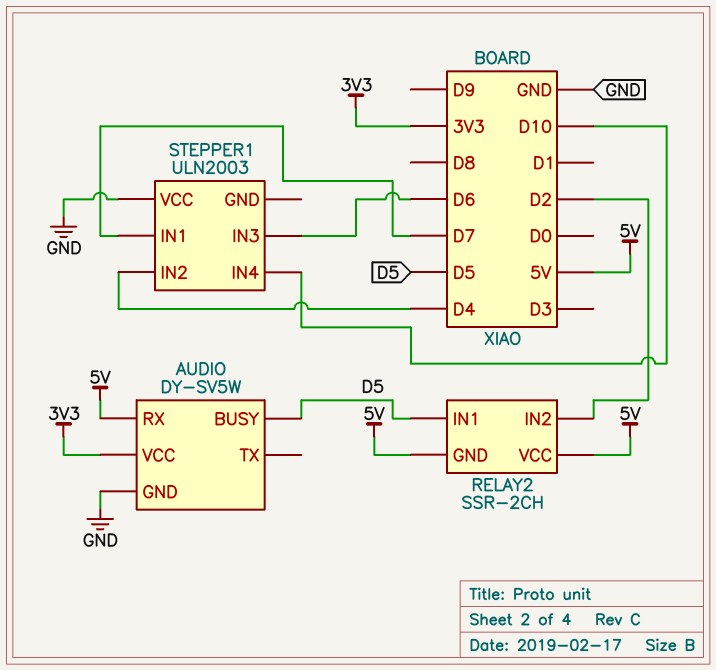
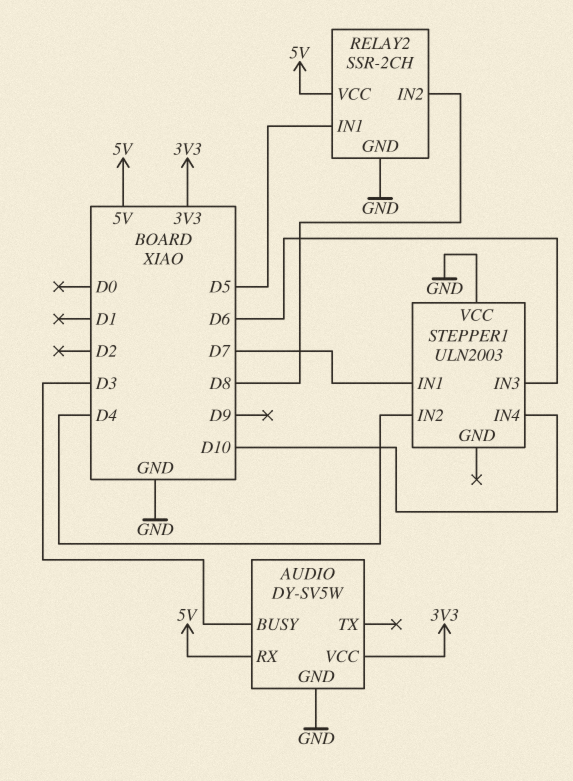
AUDIO pin BUSY: D5 -> D3
RELAY2 pin GND: 5V -> GND
RELAY2 pin IN2: D2 -> D8

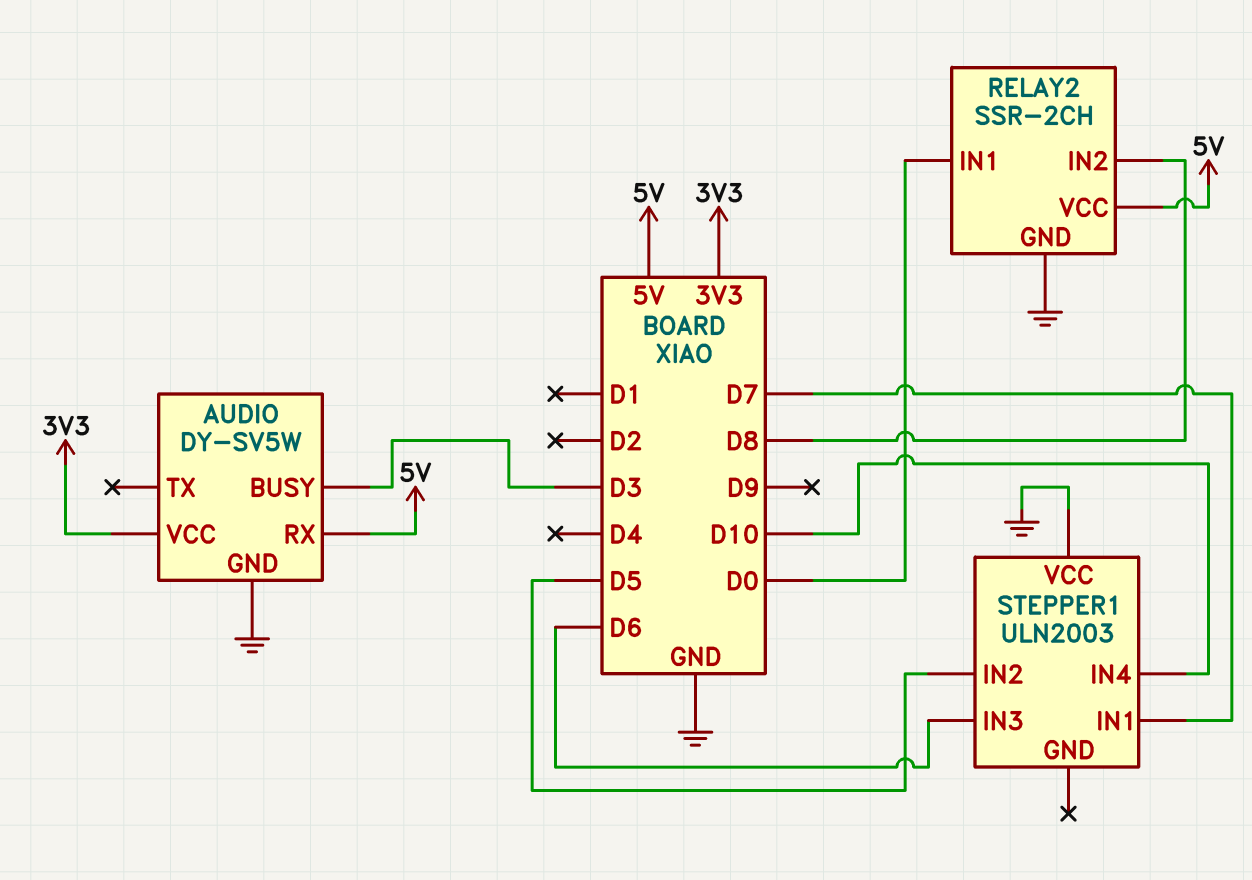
RELAY2 pin IN1: D5 -> D0
STEPPER1 pin IN2: D4 -> D5

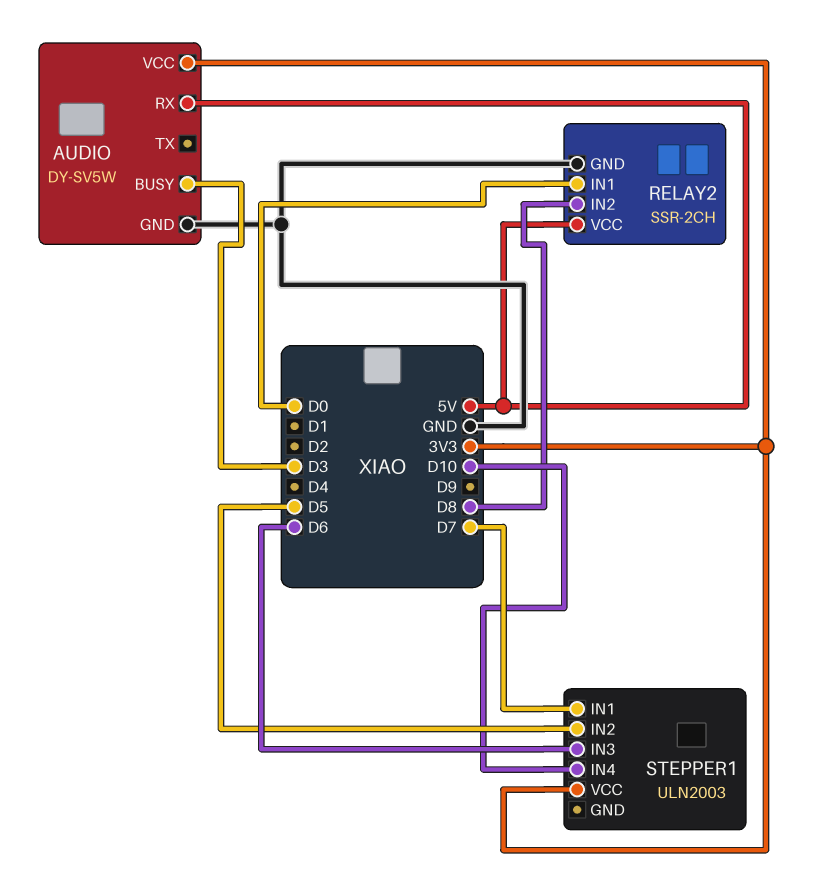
STEPPER1 pin VCC: GND -> 3V3

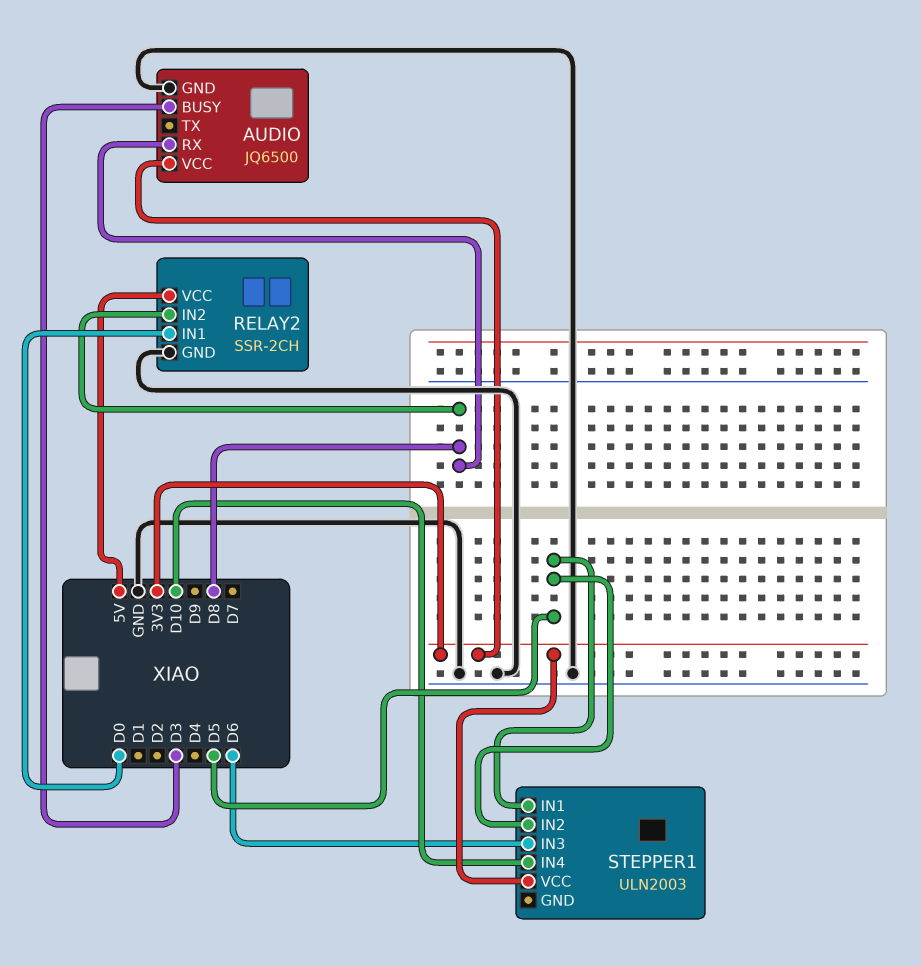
AUDIO: DY-SV5W -> JQ6500
AUDIO pin RX: 5V -> D8
STEPPER1 pin IN1: D7 -> D5

